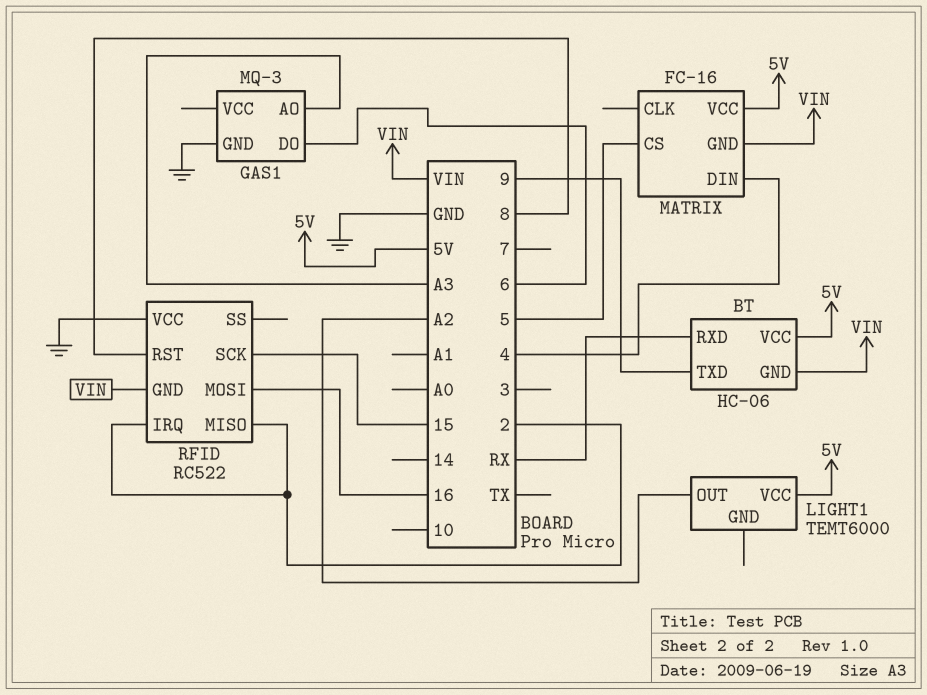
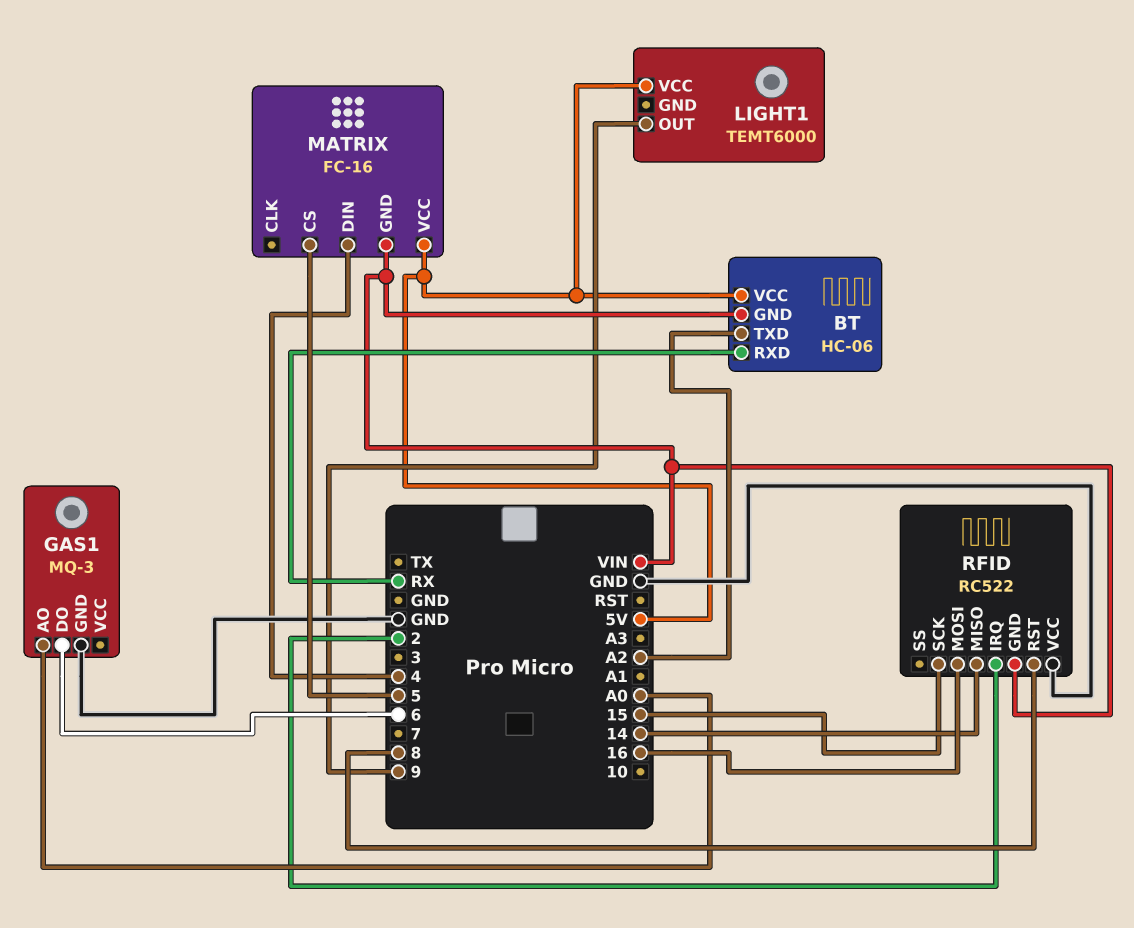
BT pin TXD: 9 -> A2
GAS1 pin AO: A3 -> A0
LIGHT1 pin OUT: A2 -> 9
RFID pin MISO: 2 -> 14

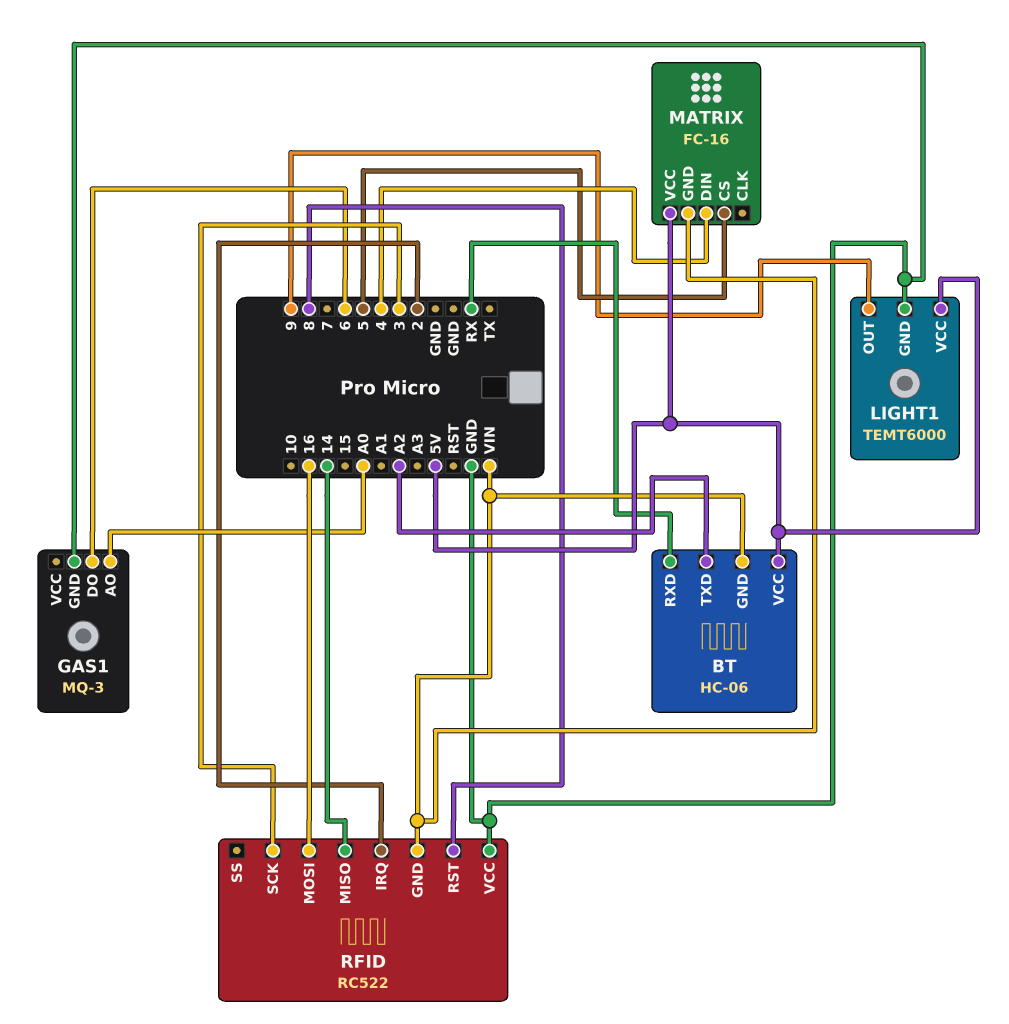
LIGHT1 pin GND: none -> GND
RFID pin SCK: 15 -> 3

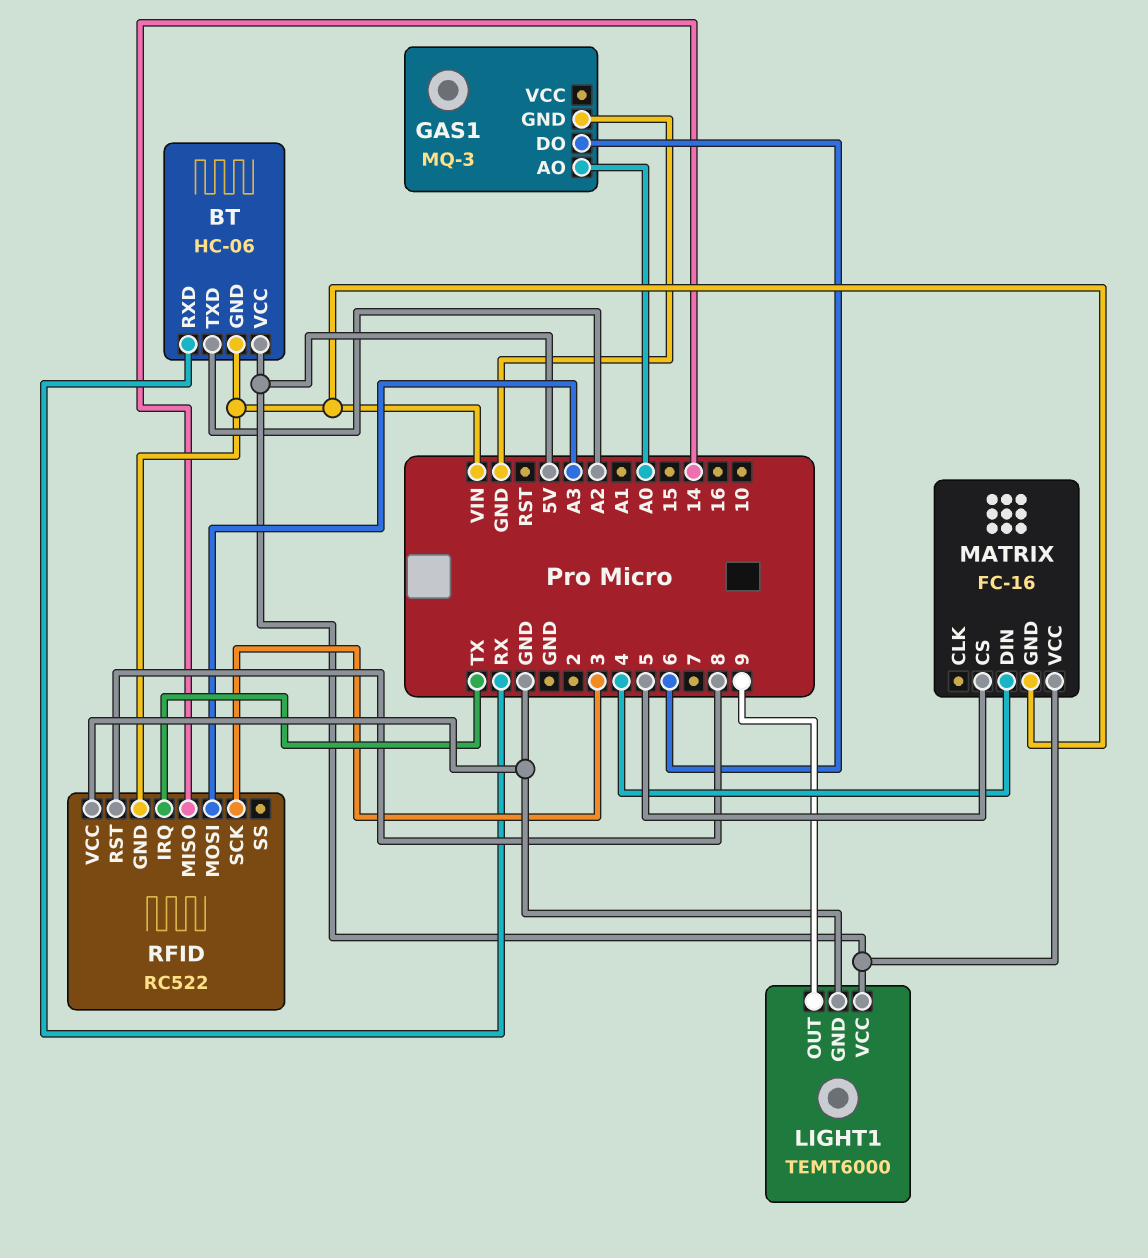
RFID pin IRQ: 2 -> TX
RFID pin MOSI: 16 -> A3

